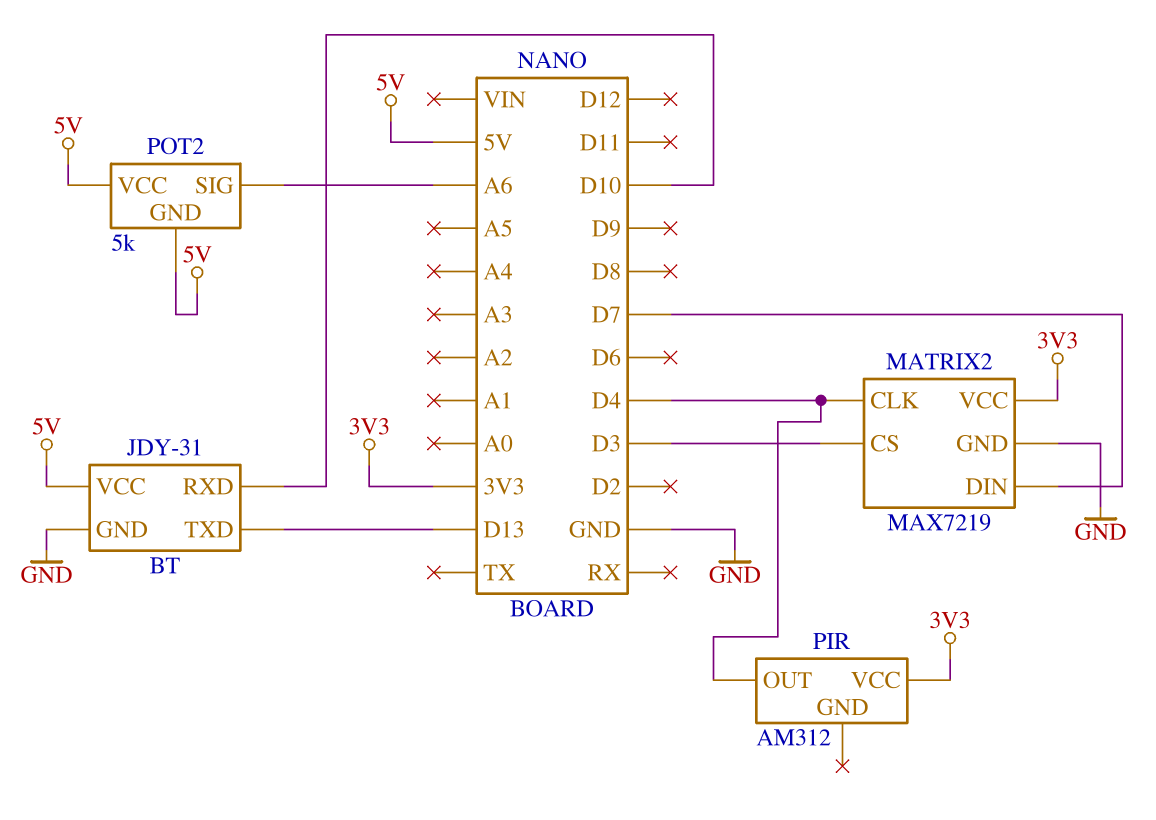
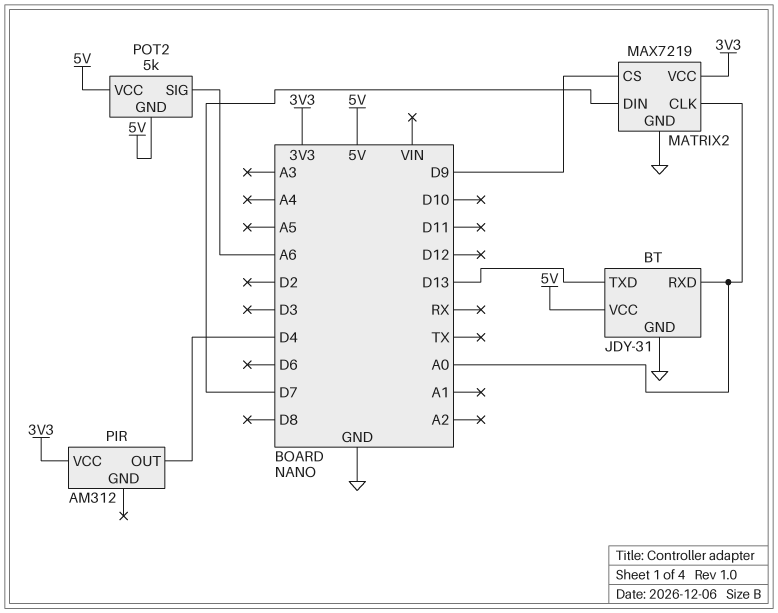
BT pin RXD: D10 -> A0
MATRIX2 pin CLK: D4 -> A0
MATRIX2 pin CS: D3 -> D9

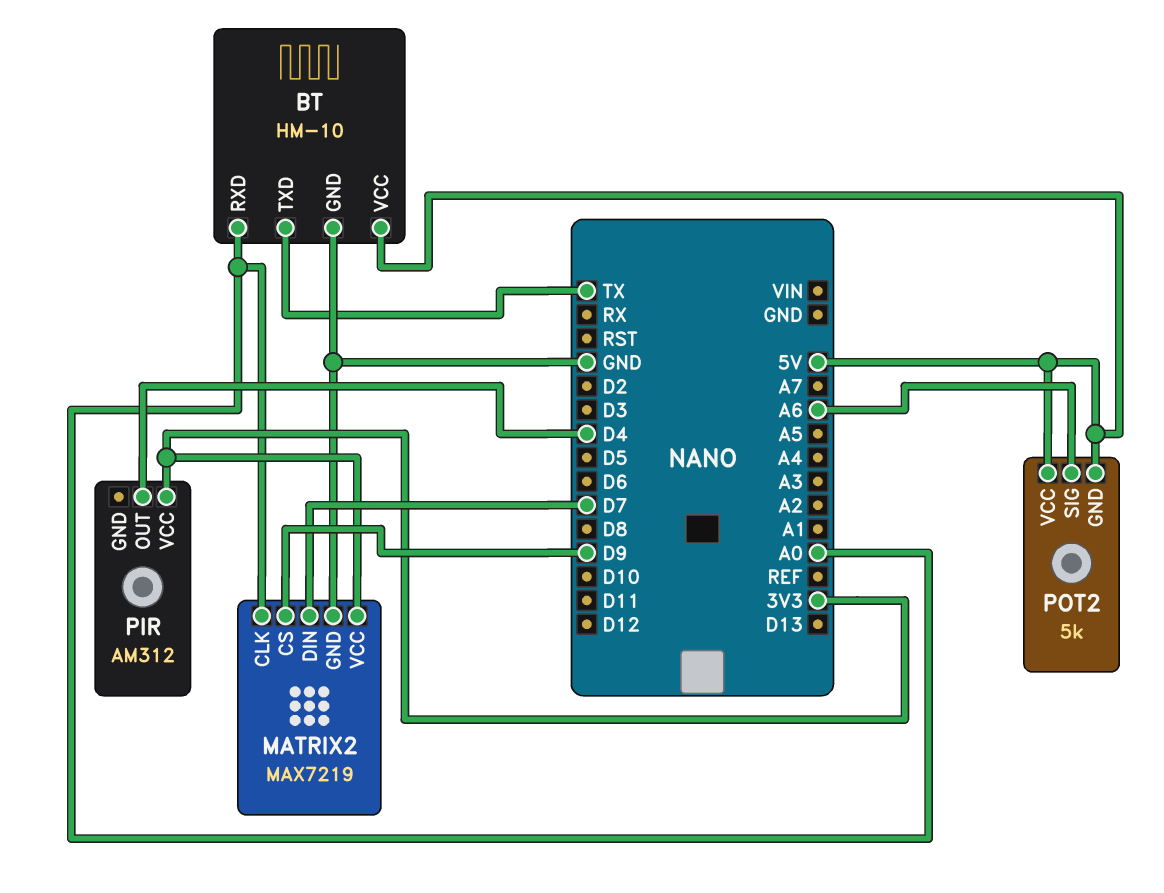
BT: JDY-31 -> HM-10
BT pin TXD: D13 -> TX

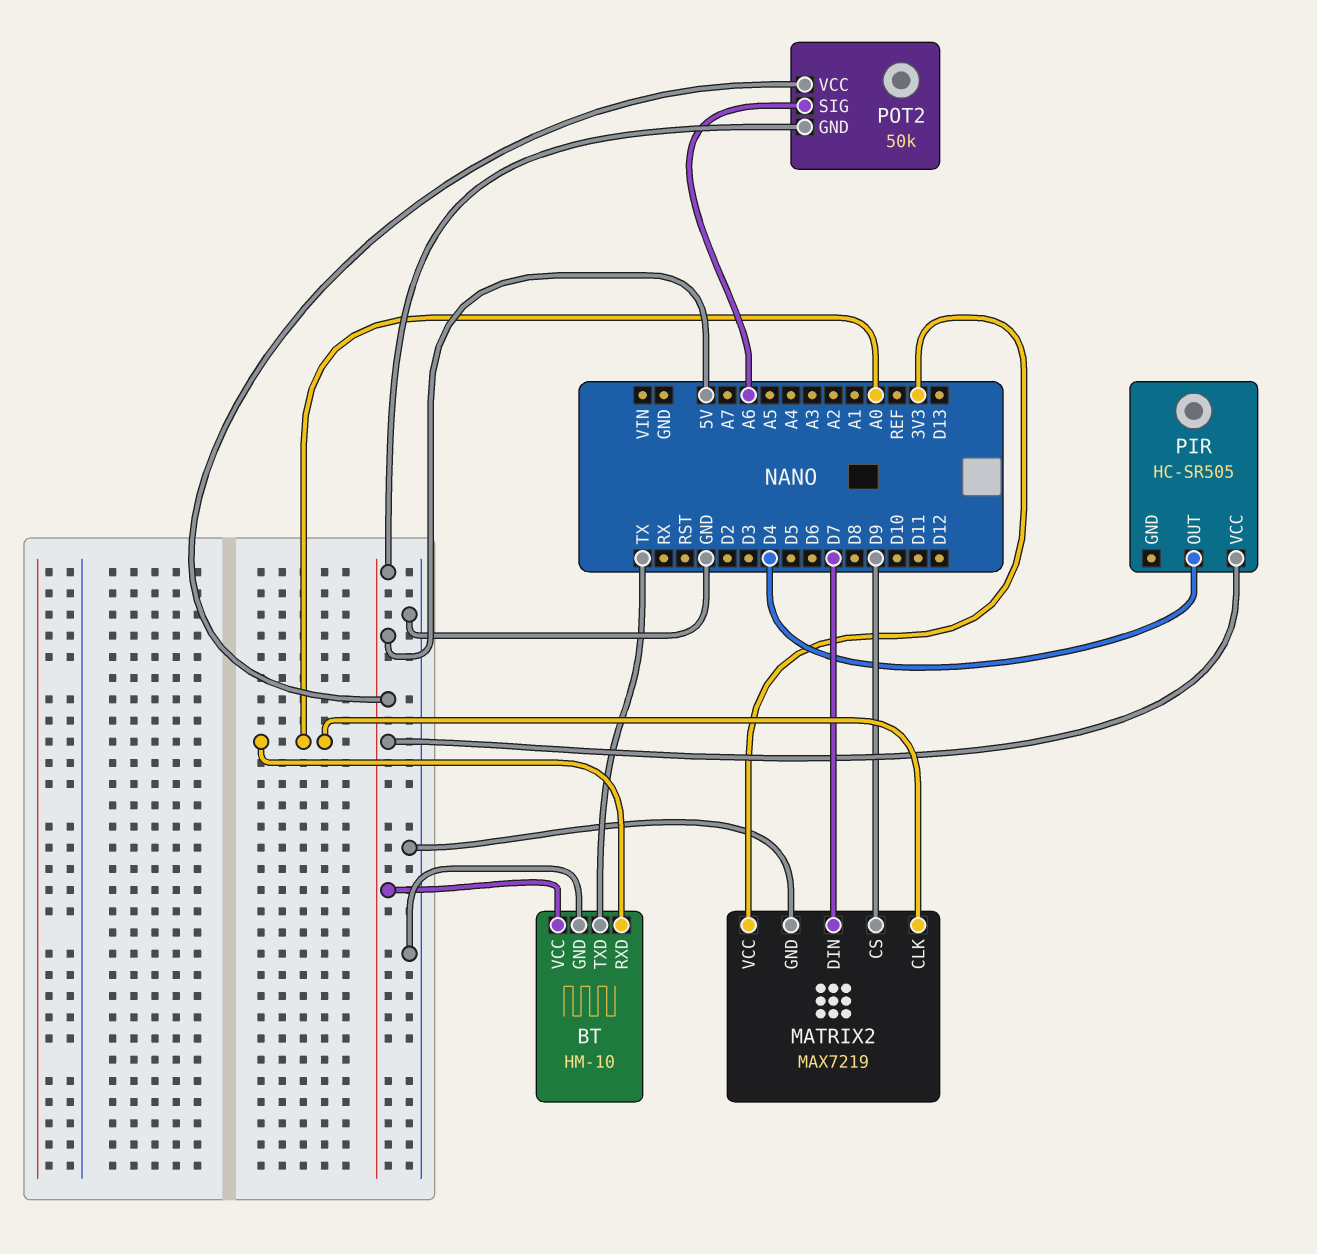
PIR: AM312 -> HC-SR505
PIR pin VCC: 3V3 -> 5V
POT2: 5k -> 50k

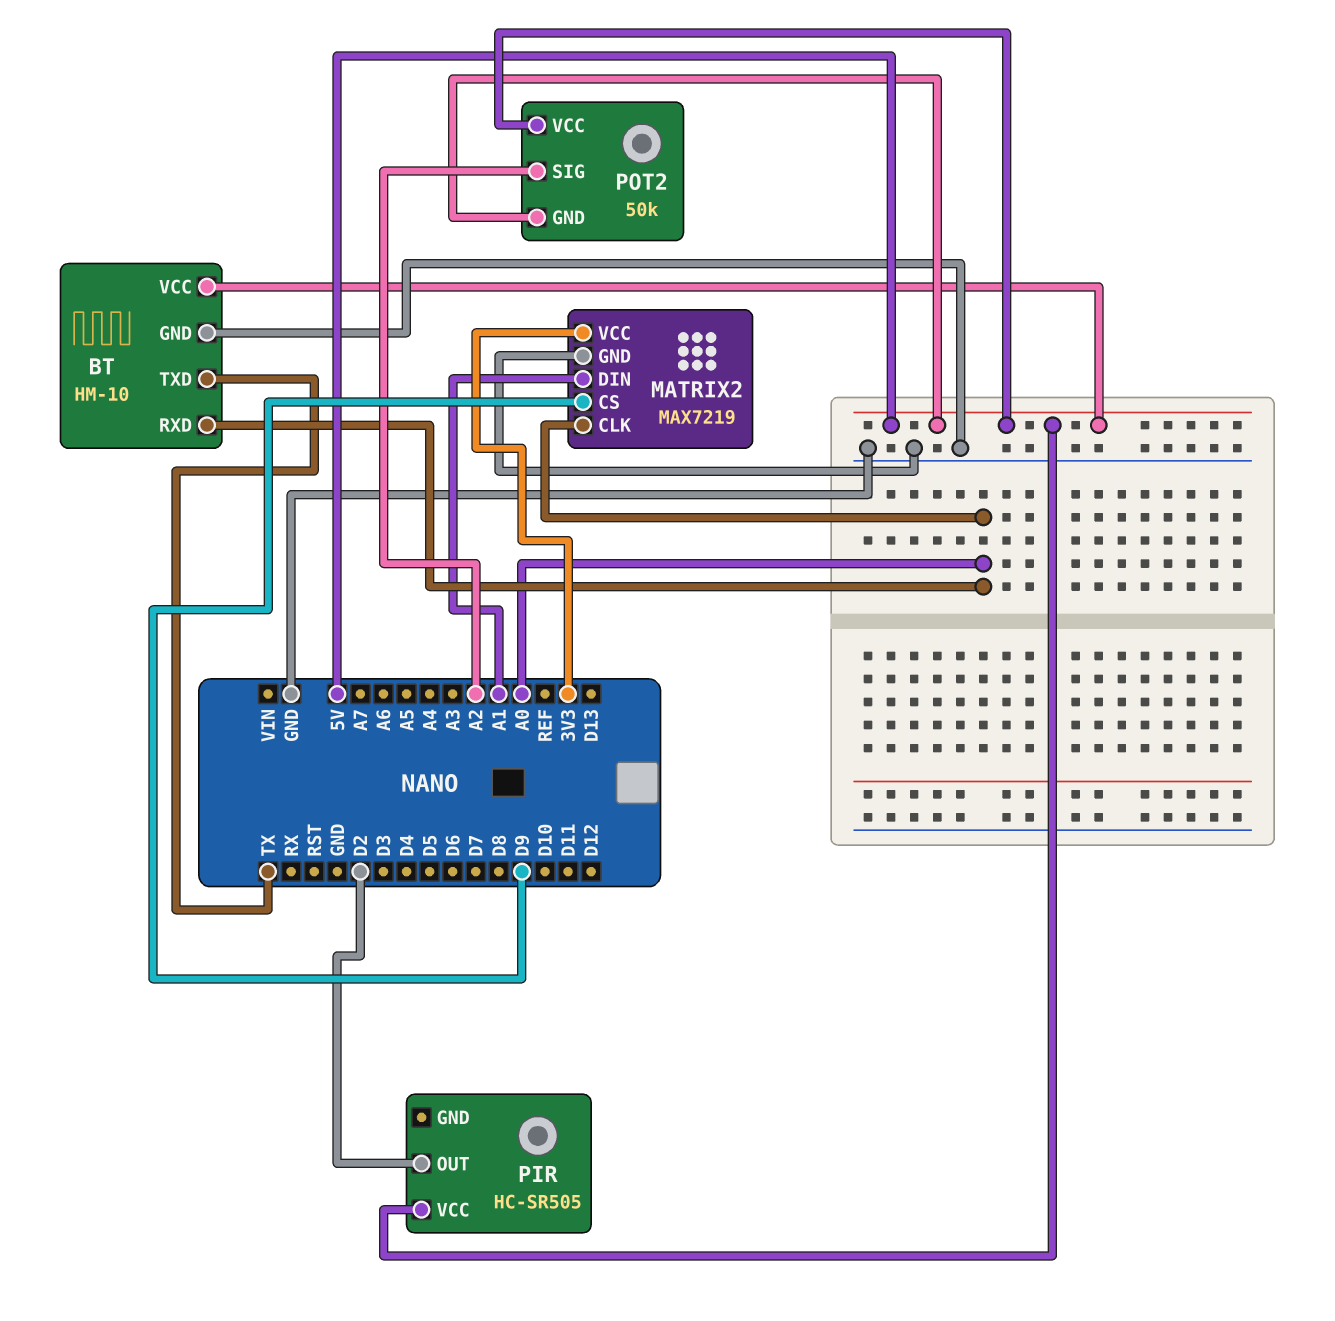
MATRIX2 pin DIN: D7 -> A1
PIR pin OUT: D4 -> D2
POT2 pin SIG: A6 -> A2

